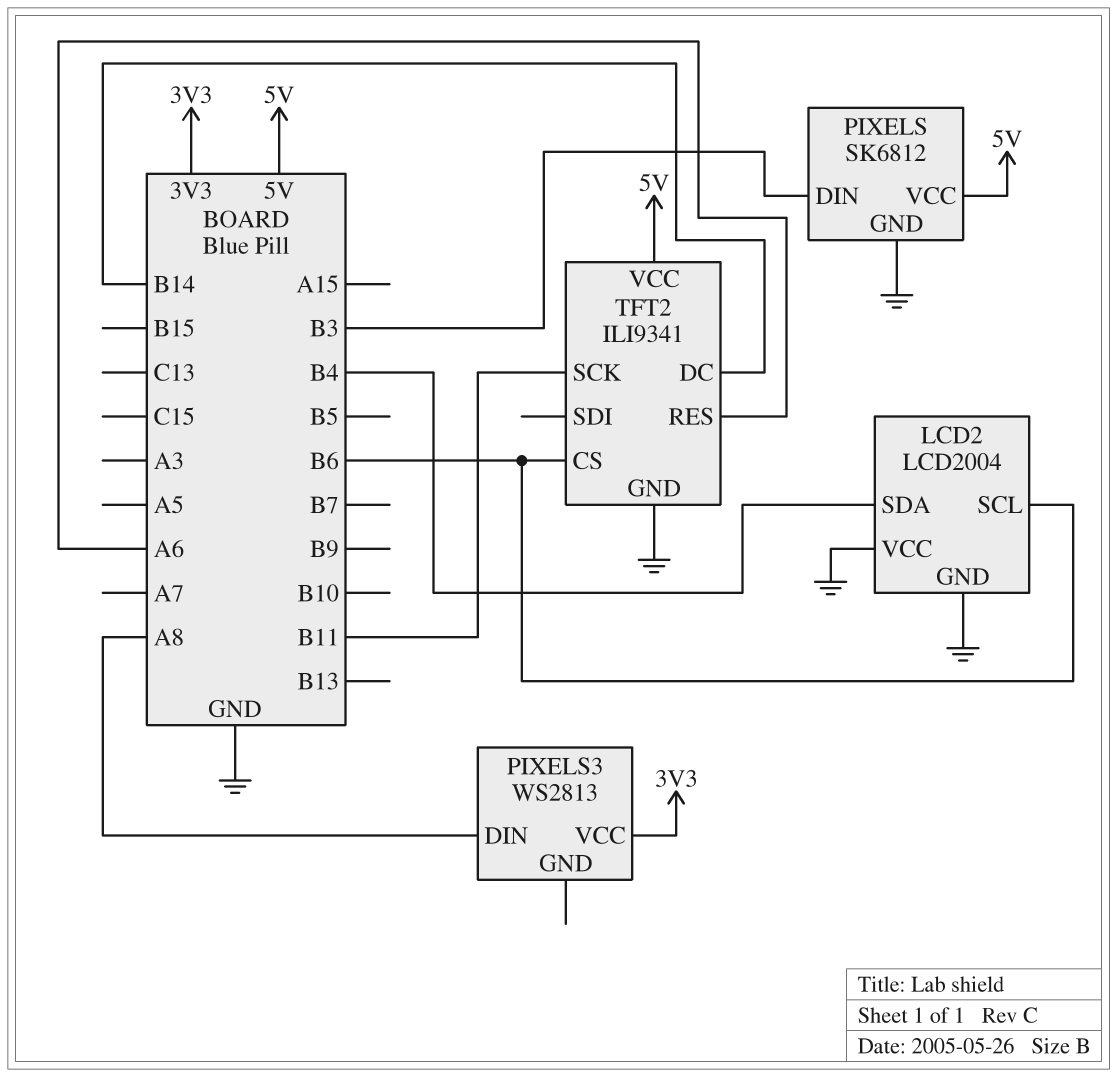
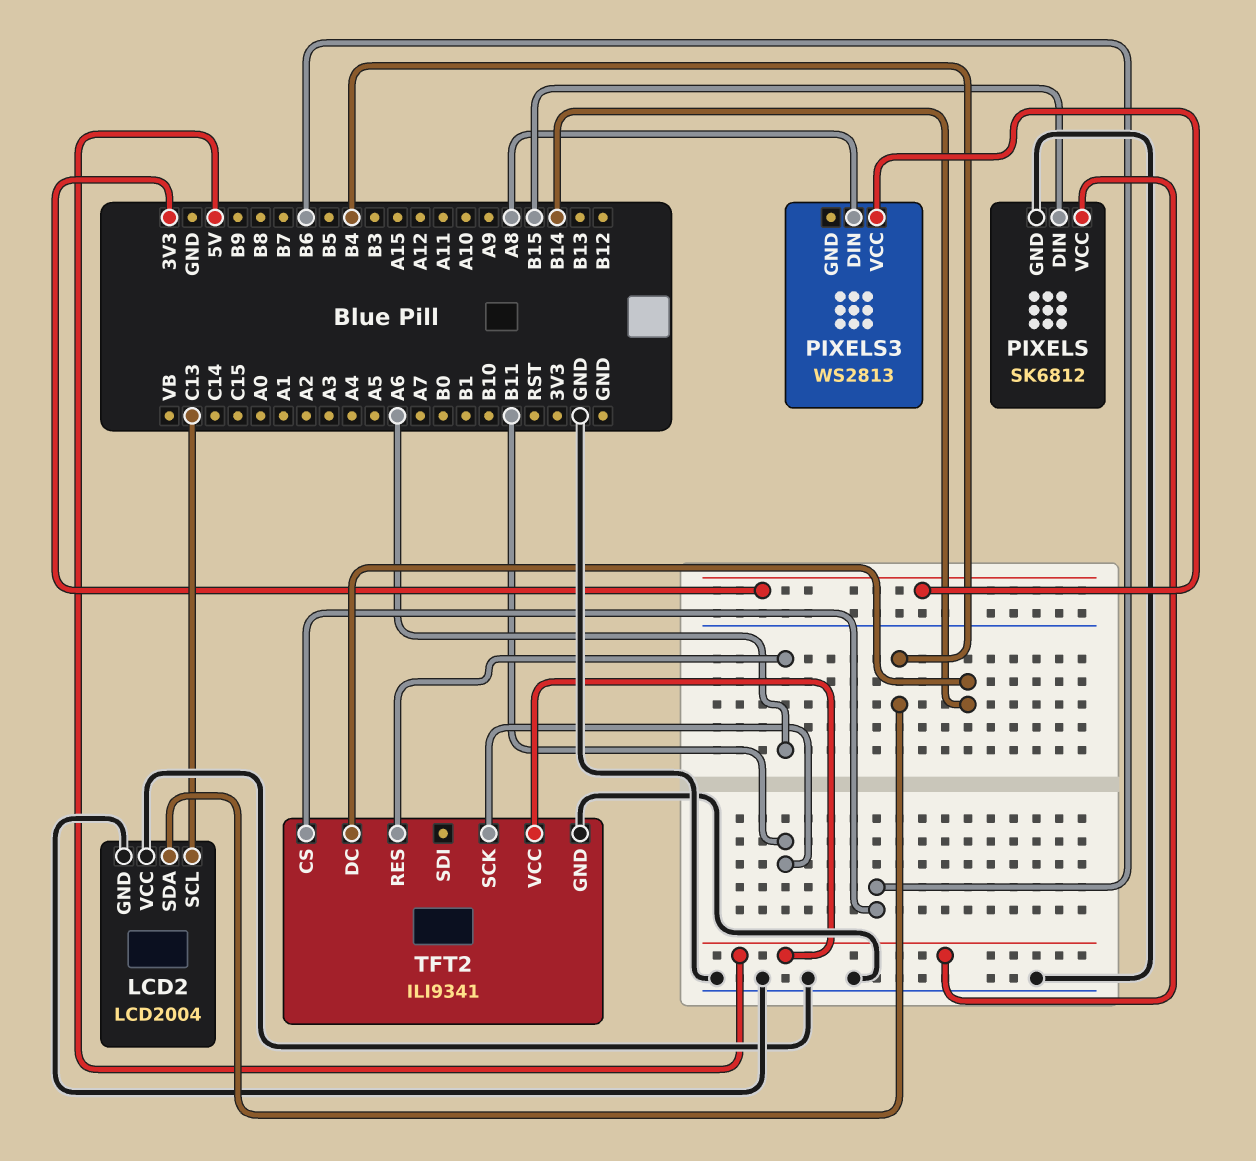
LCD2 pin SCL: B6 -> C13
PIXELS pin DIN: B3 -> B15

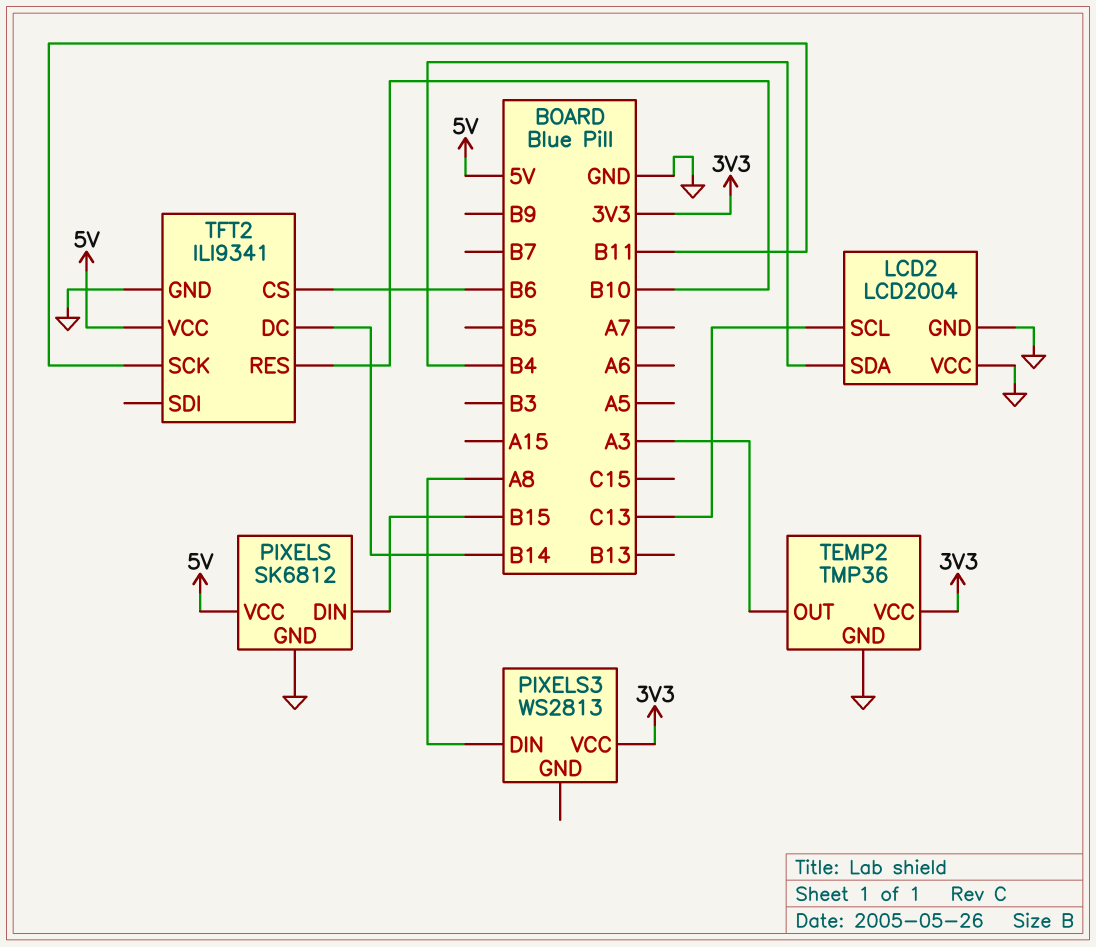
TEMP2: none -> TMP36
TEMP2 pin GND: none -> GND
TEMP2 pin OUT: none -> A3
TEMP2 pin VCC: none -> 3V3
TFT2 pin RES: A6 -> B10

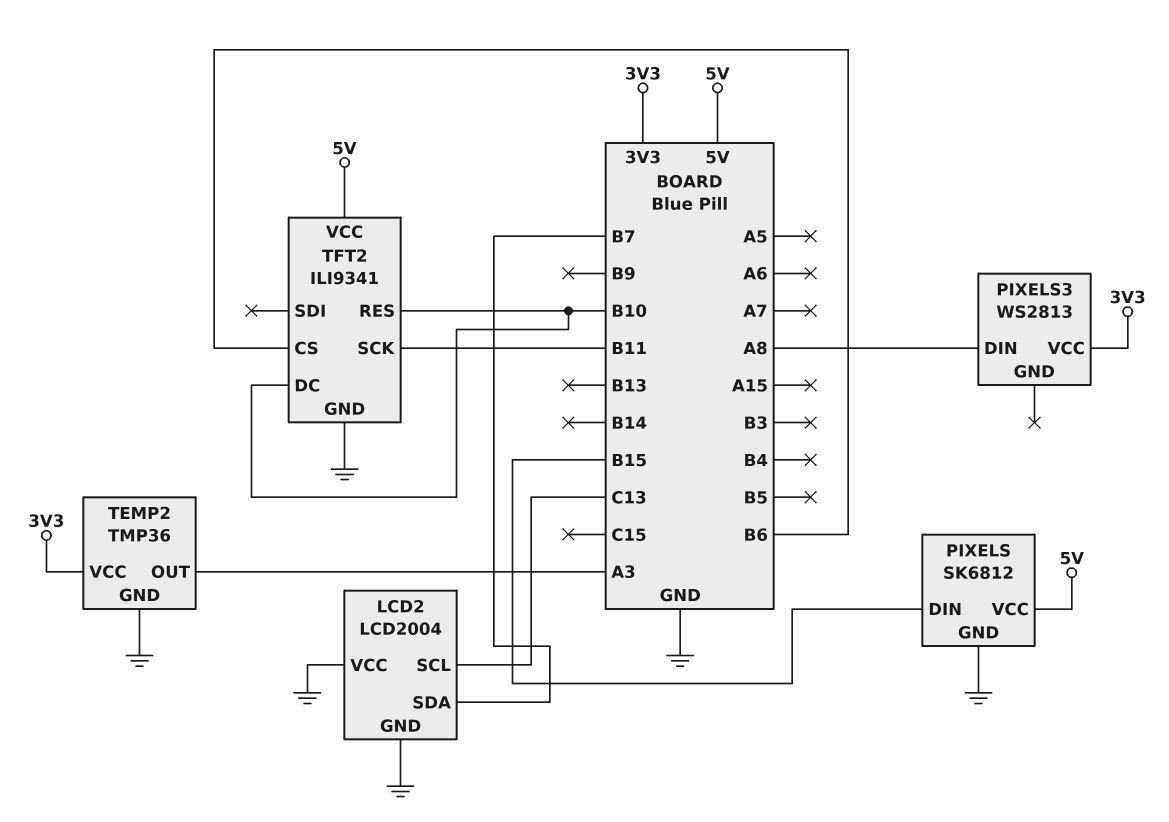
LCD2 pin SDA: B4 -> B7
TFT2 pin DC: B14 -> B10

